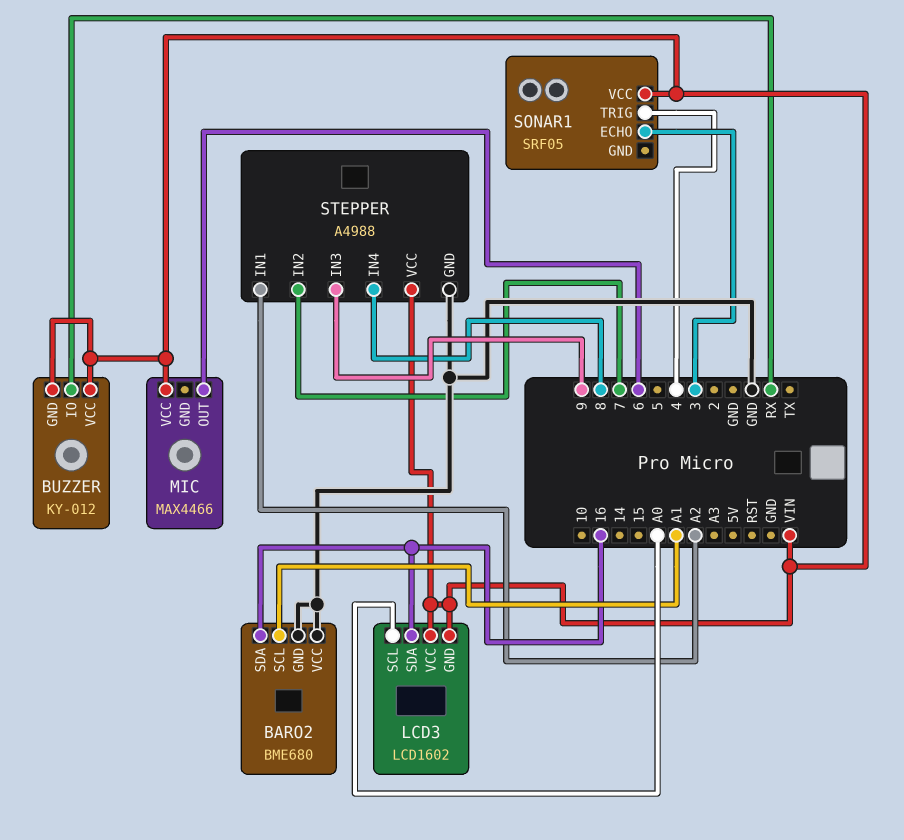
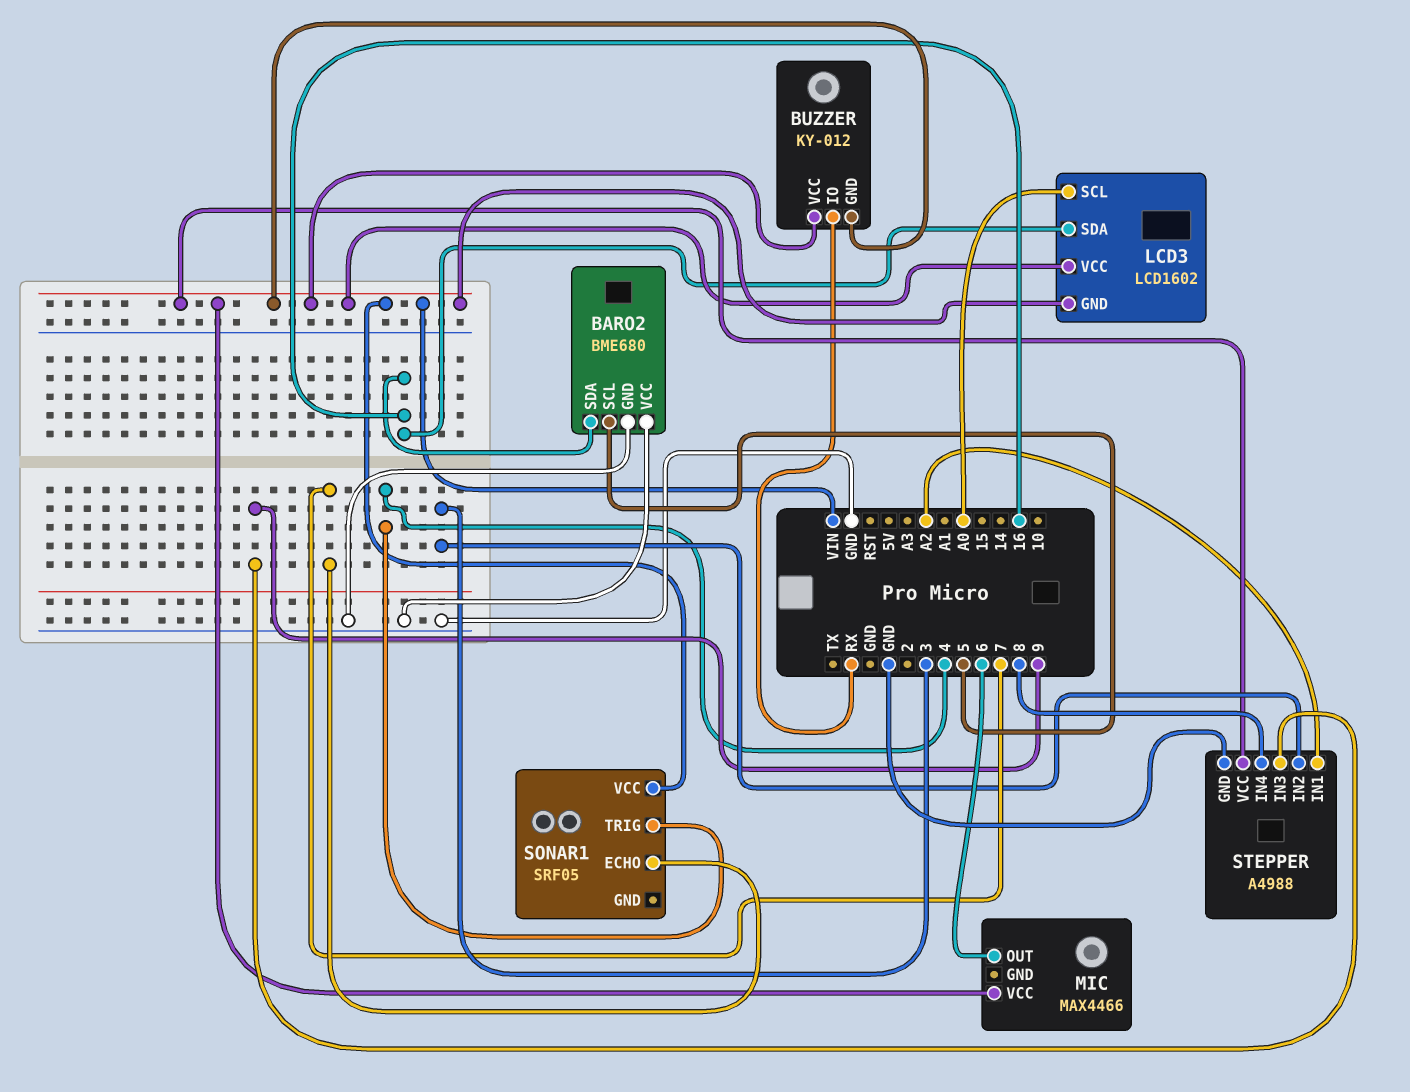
BARO2 pin SCL: A1 -> 5
SONAR1 pin ECHO: 3 -> 7
STEPPER pin IN2: 7 -> 3

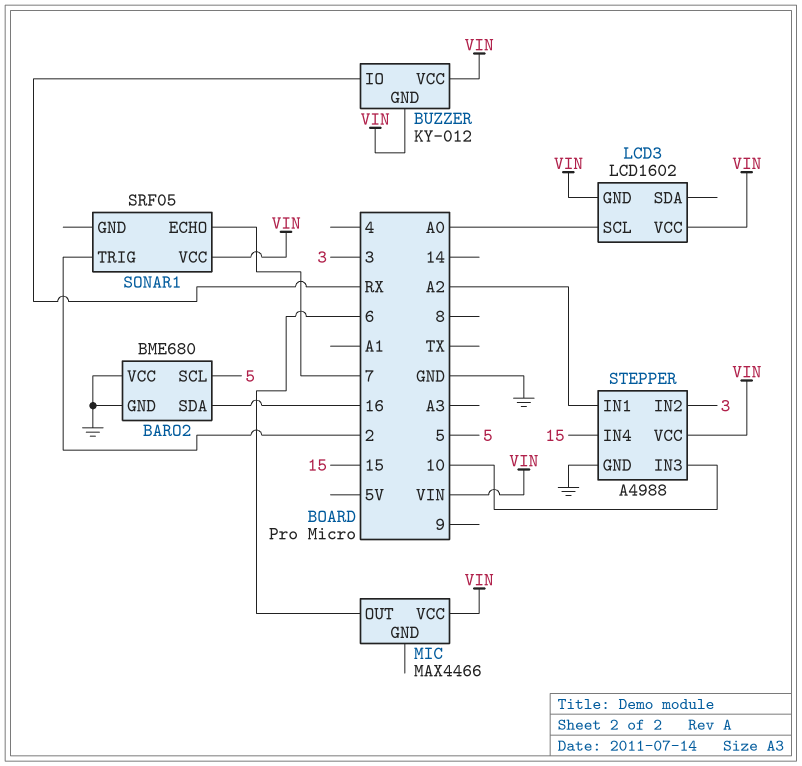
LCD3 pin SDA: 16 -> none
SONAR1 pin TRIG: 4 -> 2
STEPPER pin IN3: 9 -> 10
STEPPER pin IN4: 8 -> 15

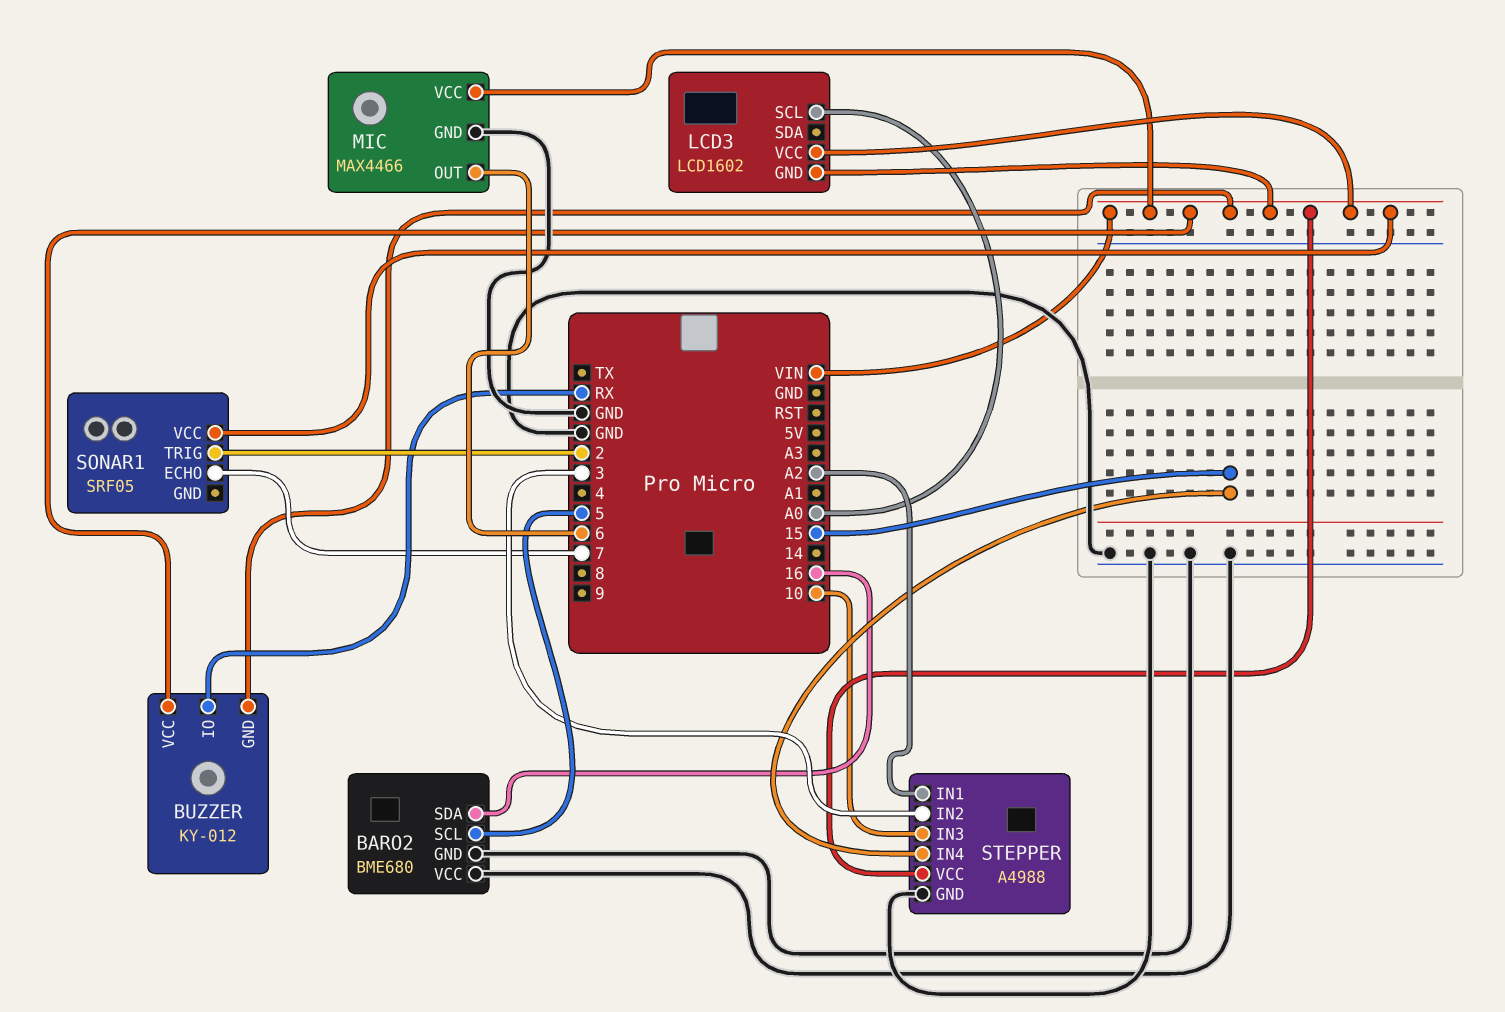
MIC pin GND: none -> GND

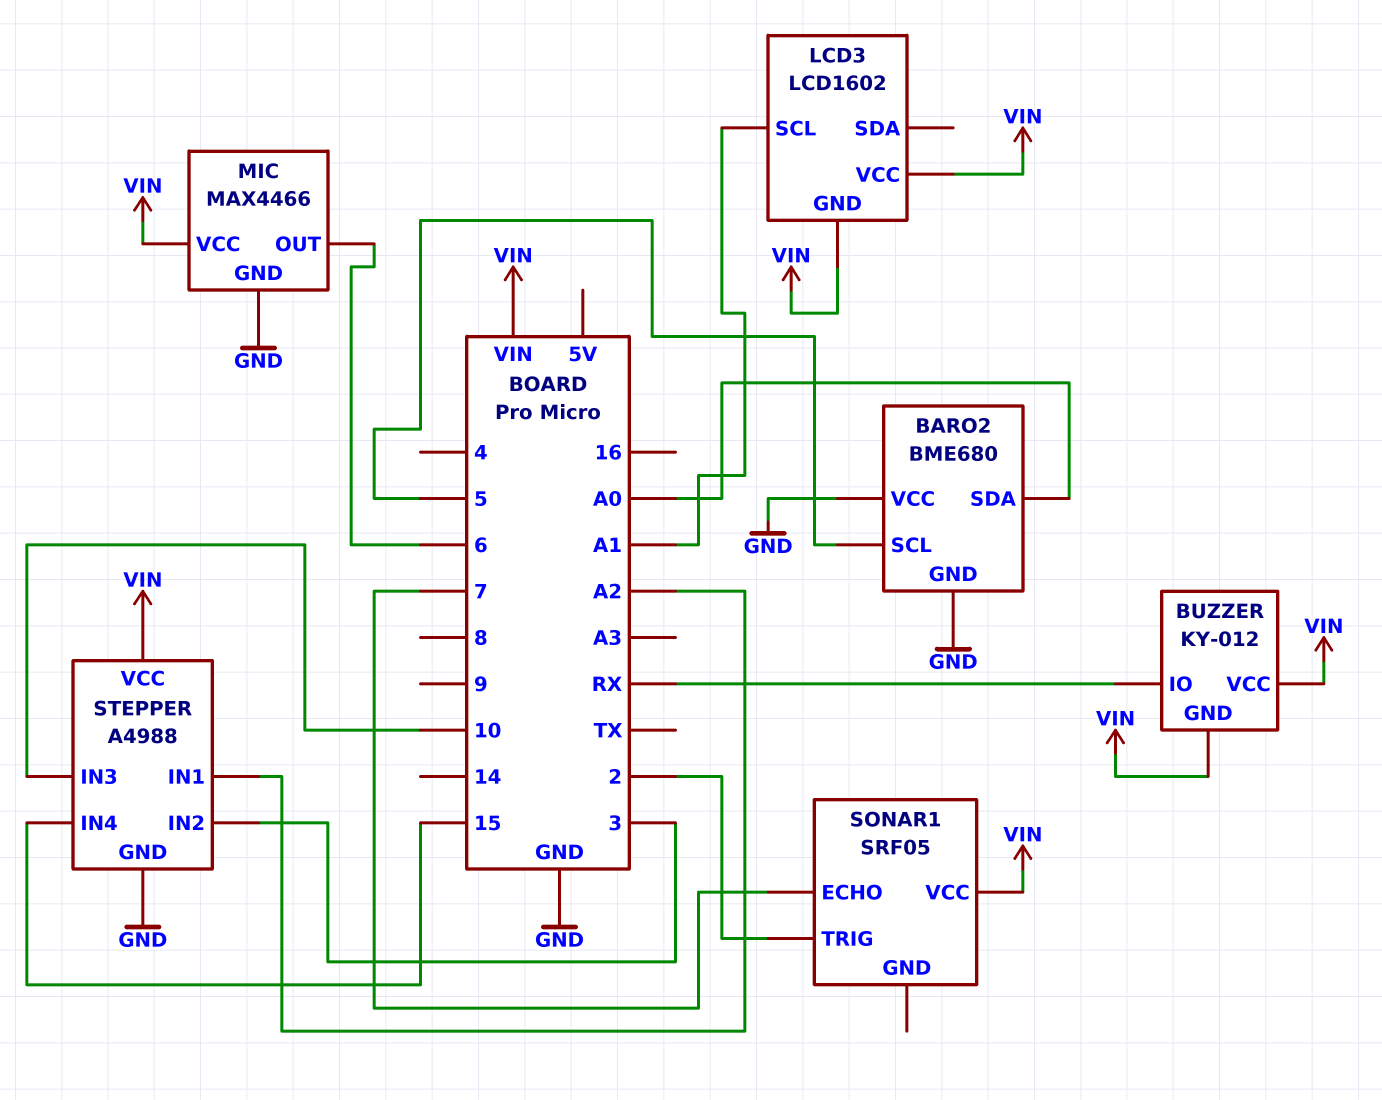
BARO2 pin SDA: 16 -> A0
LCD3 pin SCL: A0 -> A1

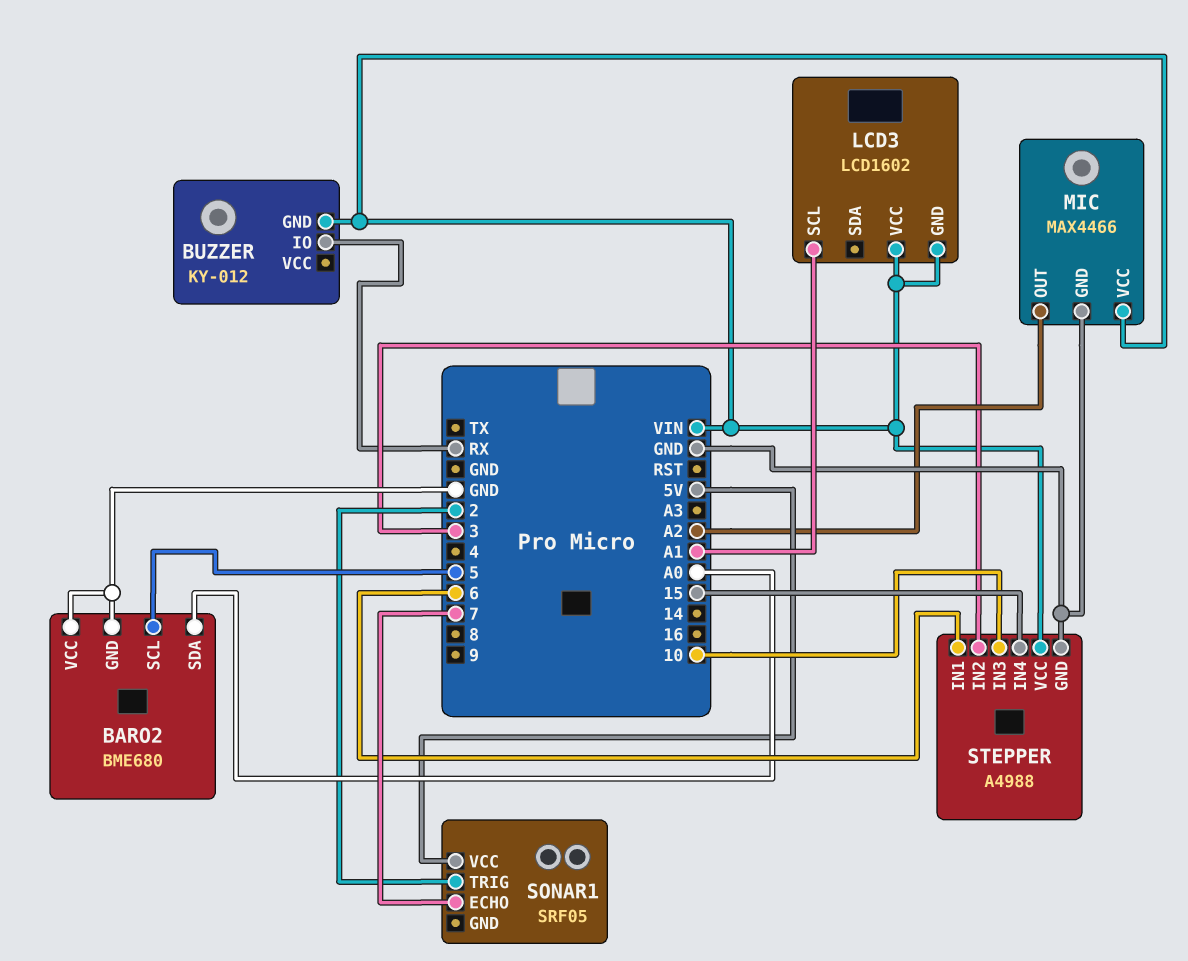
BUZZER pin VCC: VIN -> none
MIC pin OUT: 6 -> A2
SONAR1 pin VCC: VIN -> 5V
STEPPER pin IN1: A2 -> 6

